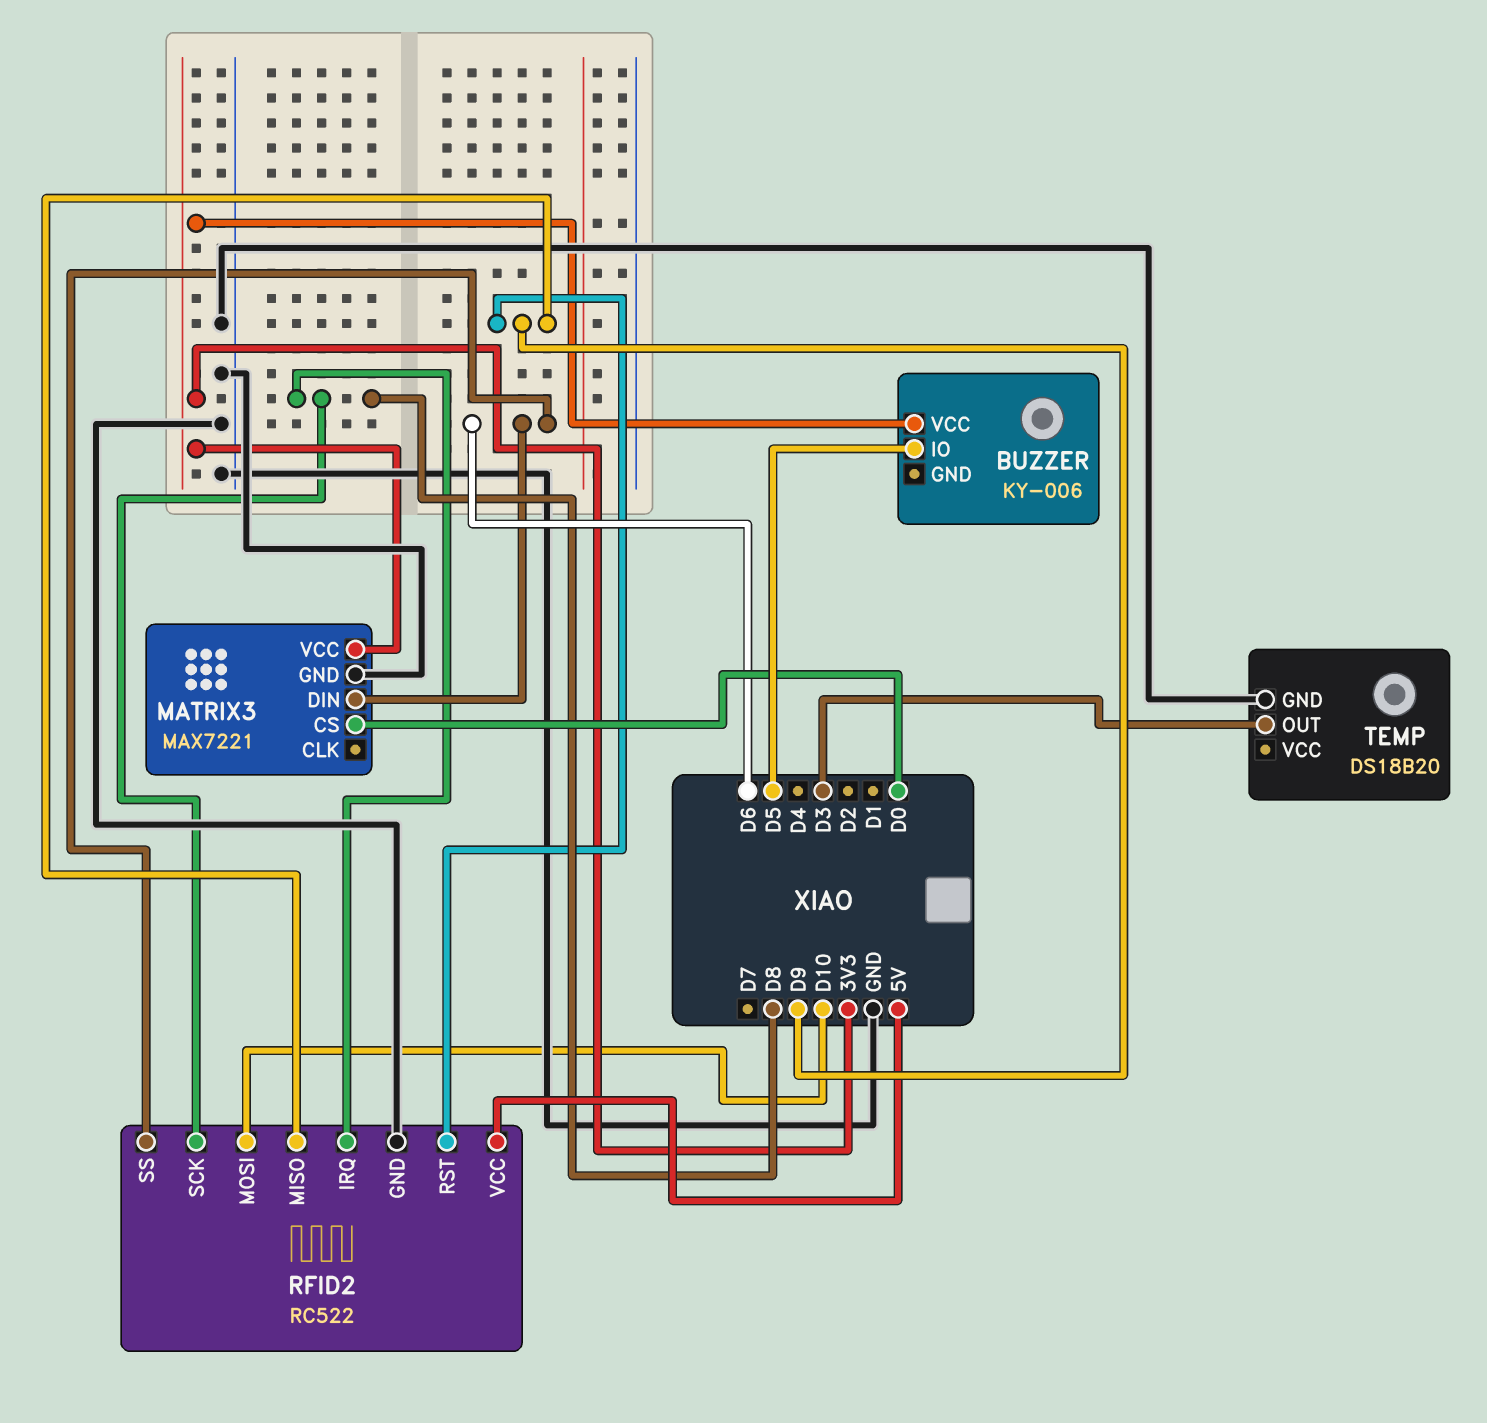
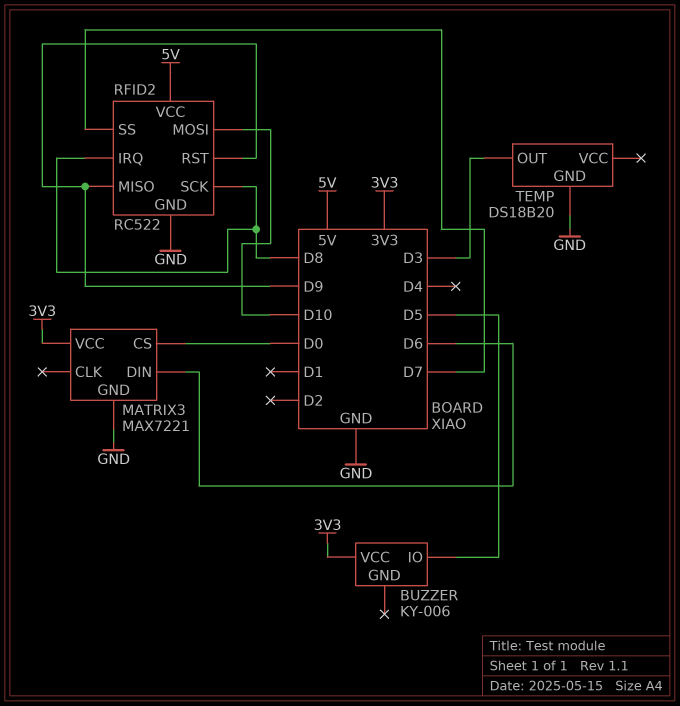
RFID2 pin SS: D6 -> D7

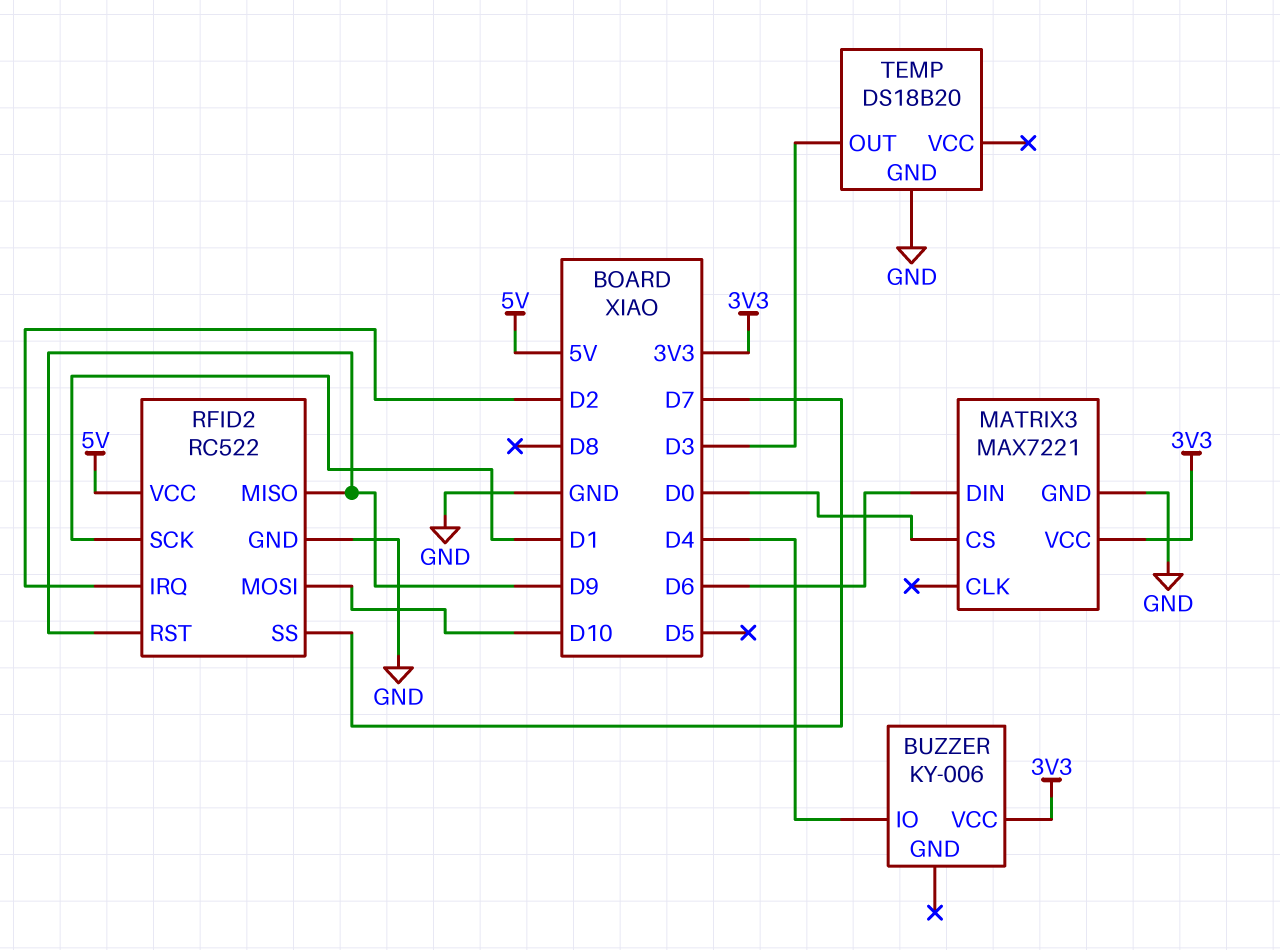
BUZZER pin IO: D5 -> D4
RFID2 pin IRQ: D8 -> D2
RFID2 pin SCK: D8 -> D1

